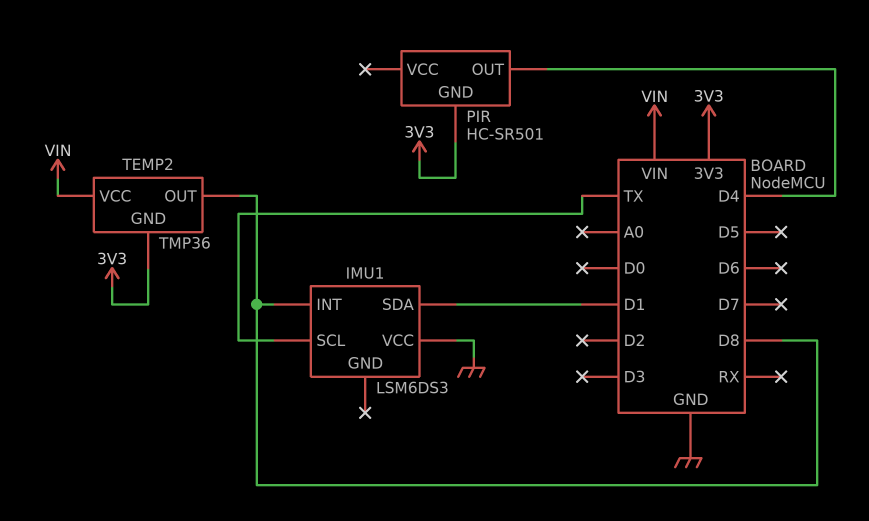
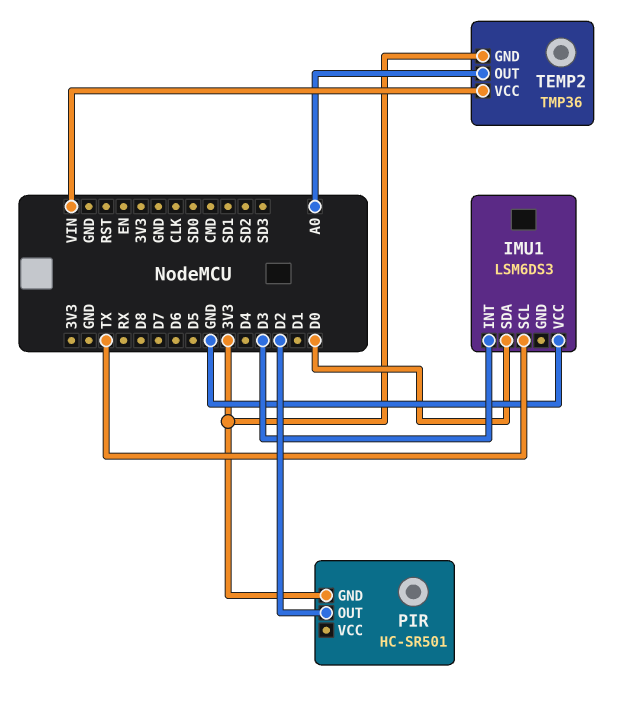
IMU1 pin INT: D8 -> D3
IMU1 pin SDA: D1 -> D0
PIR pin OUT: D4 -> D2
TEMP2 pin OUT: D8 -> A0

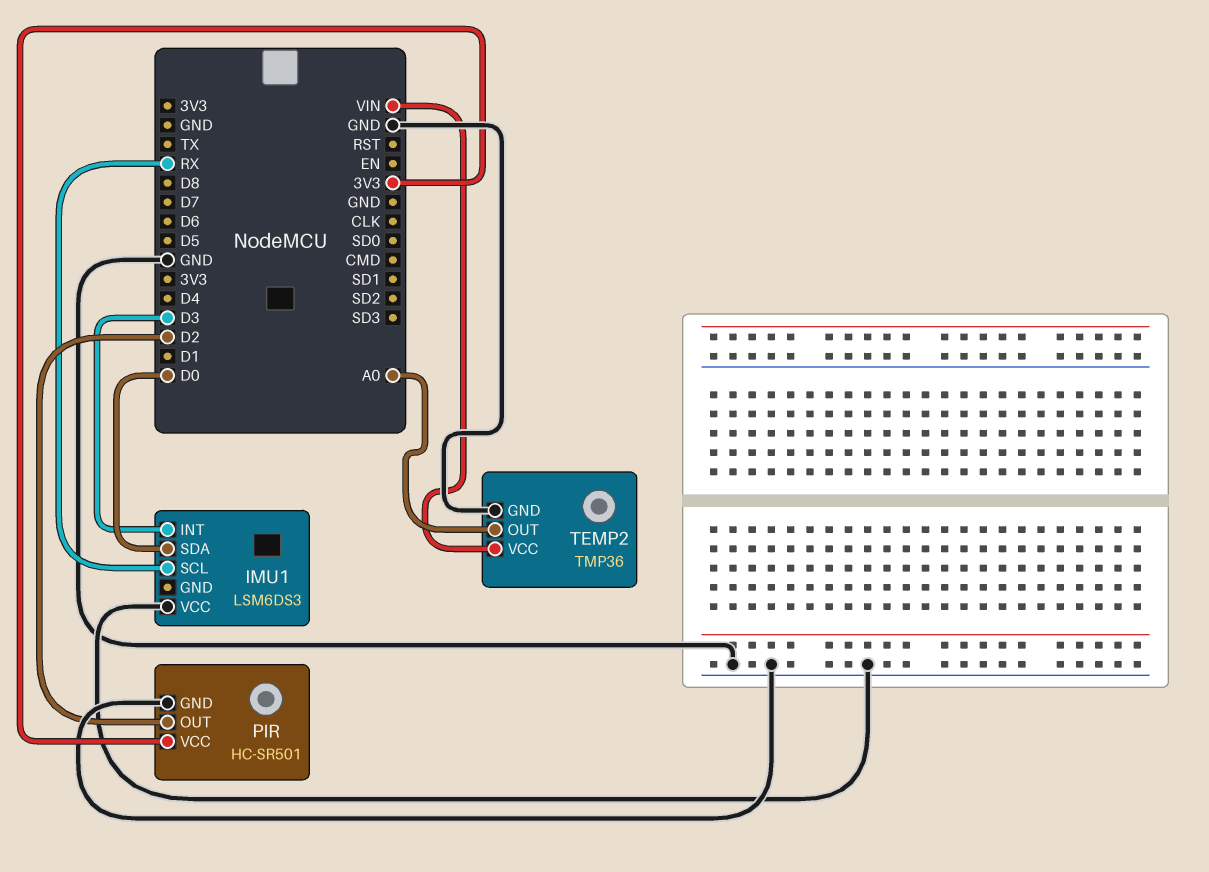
IMU1 pin SCL: TX -> RX
PIR pin GND: 3V3 -> GND
PIR pin VCC: none -> 3V3
TEMP2 pin GND: 3V3 -> GND

